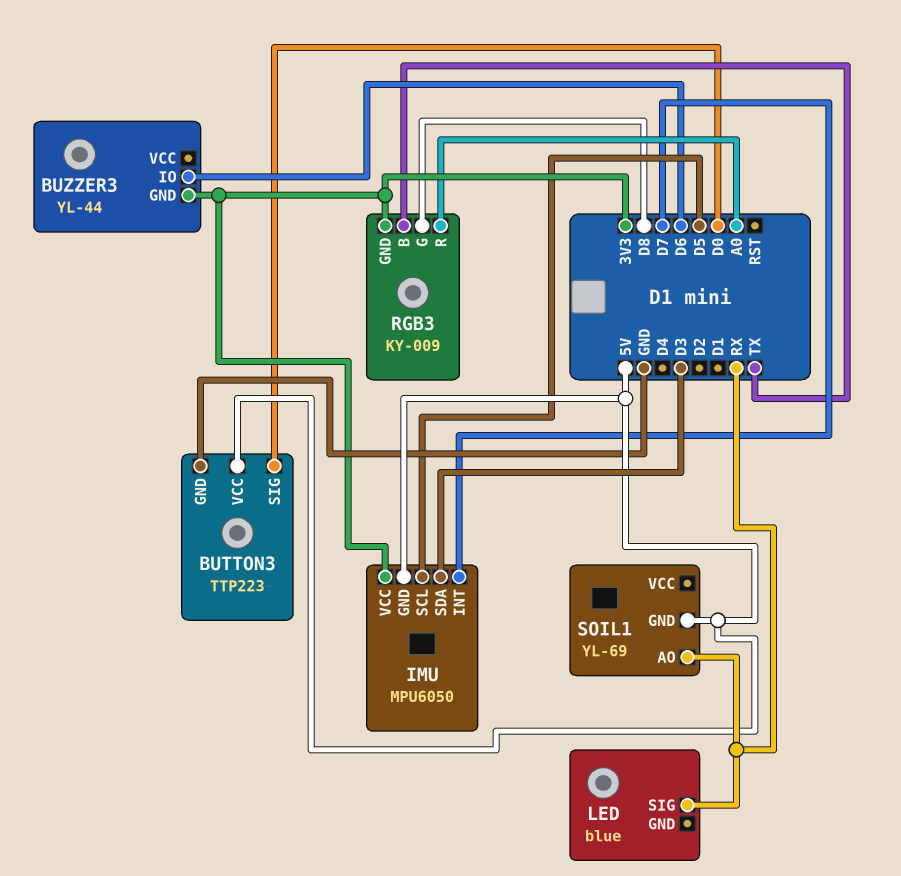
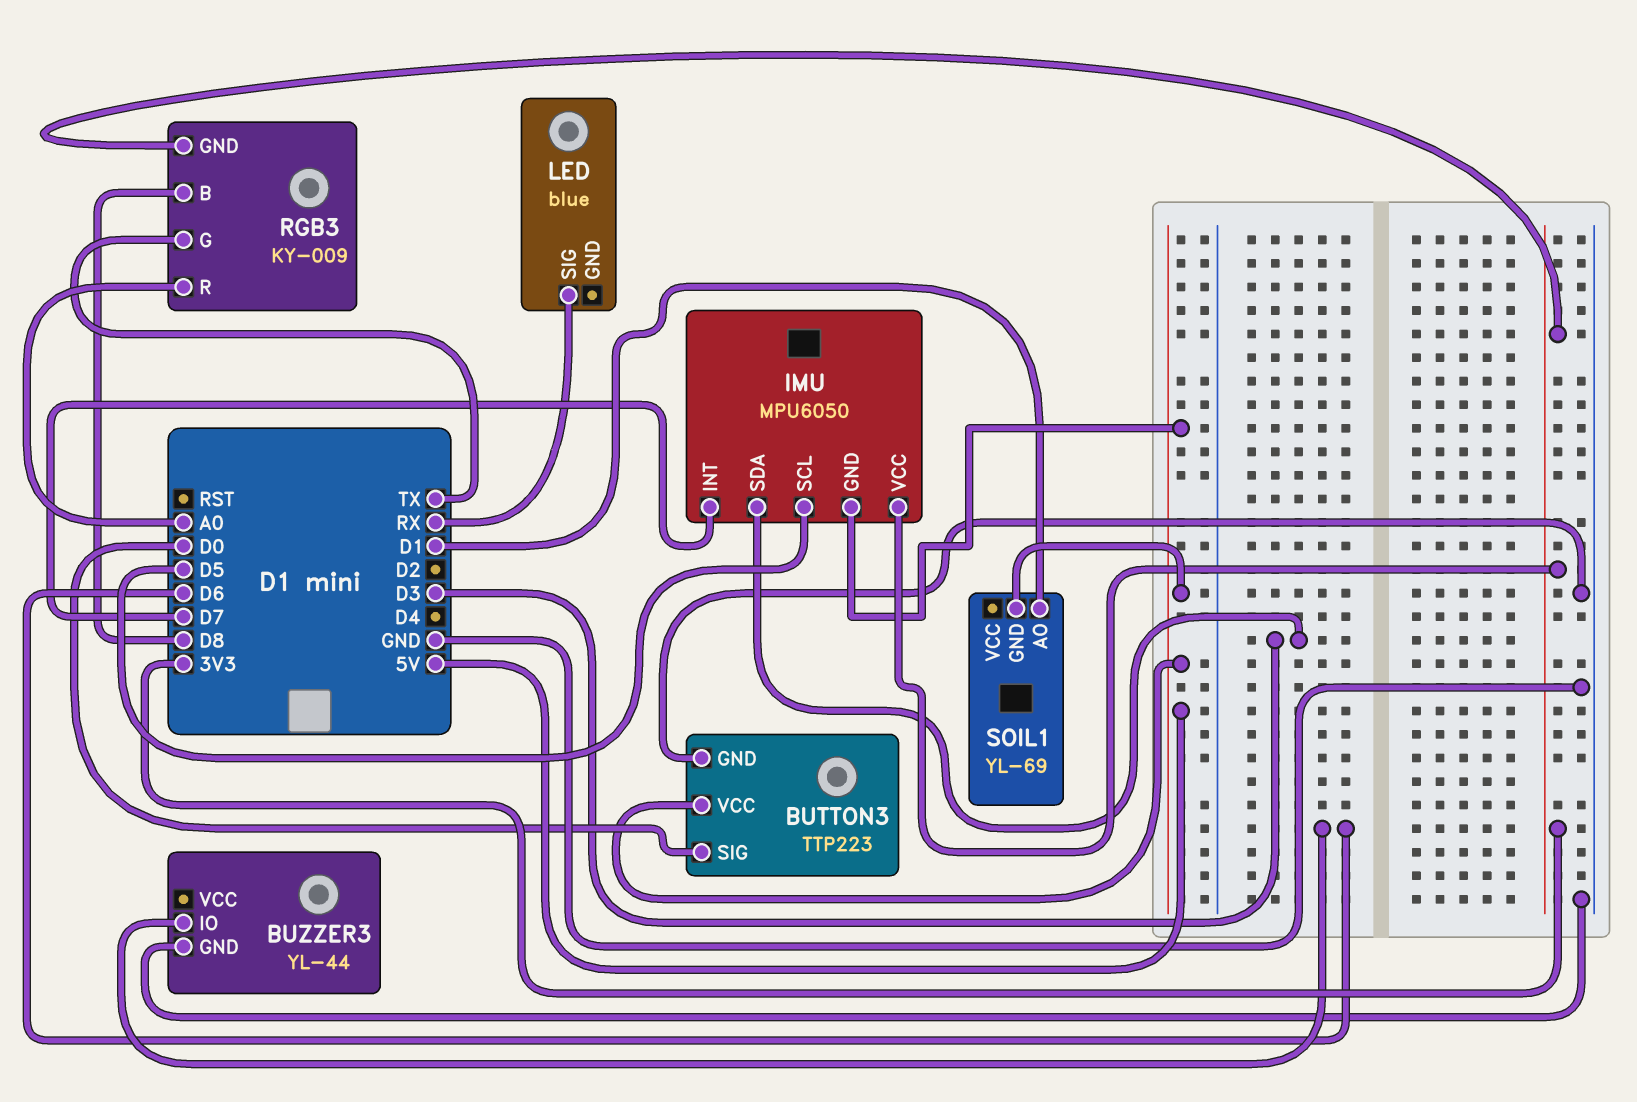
BUZZER3 pin GND: 3V3 -> GND
RGB3 pin B: TX -> D8
RGB3 pin G: D8 -> TX
SOIL1 pin AO: RX -> D1

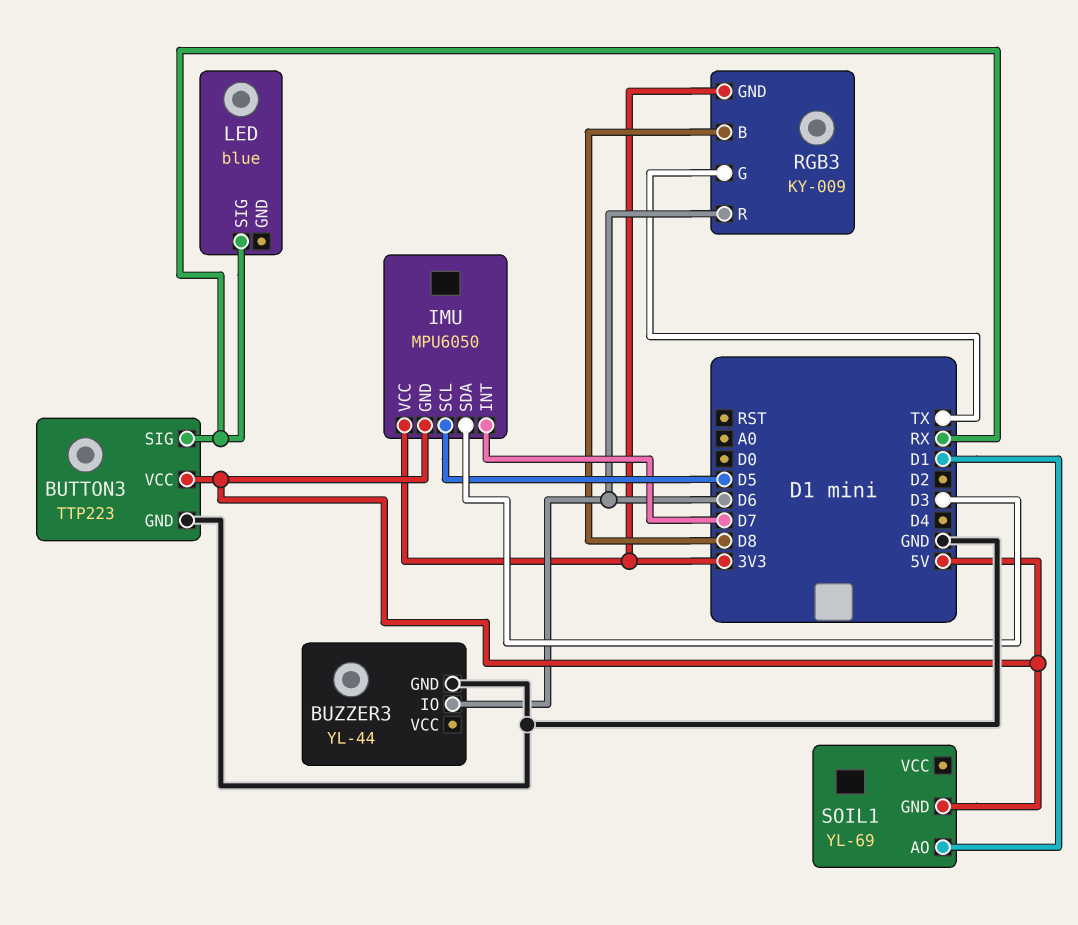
BUTTON3 pin SIG: D0 -> RX
RGB3 pin R: A0 -> D6

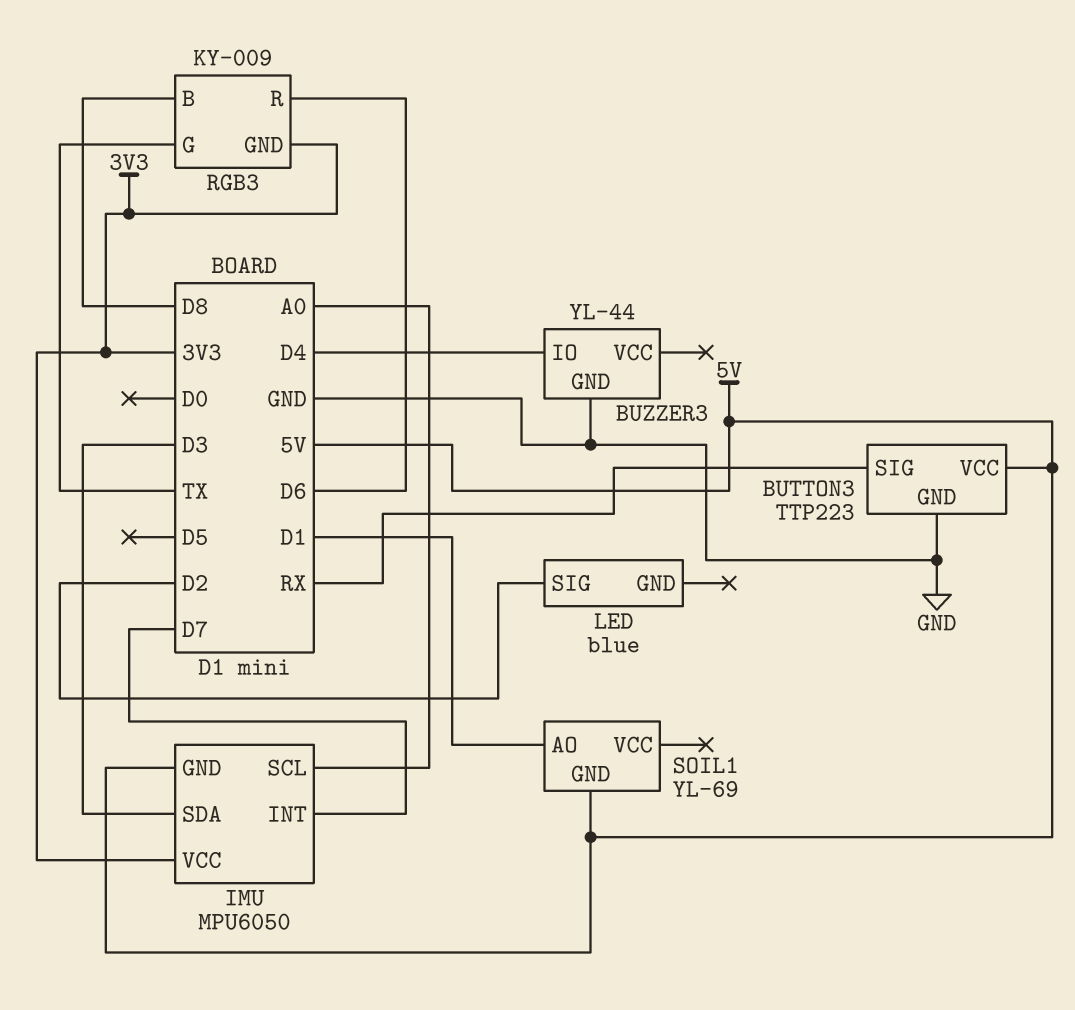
BUZZER3 pin IO: D6 -> D4
IMU pin SCL: D5 -> A0
LED pin SIG: RX -> D2

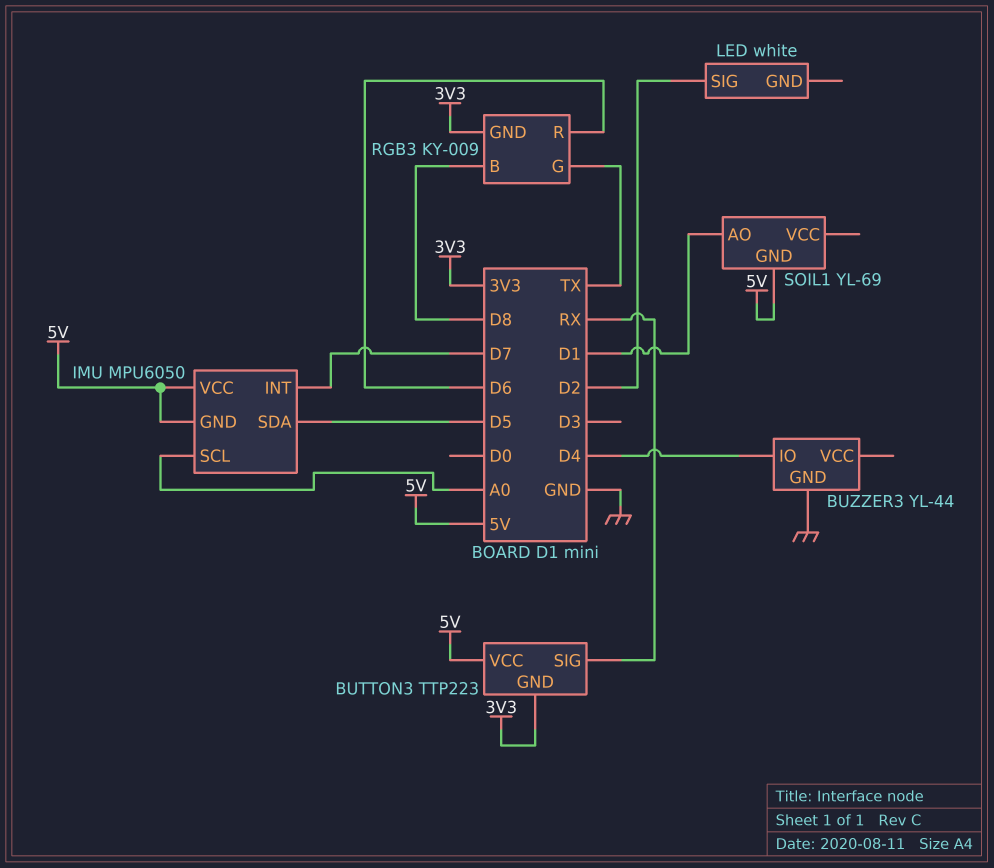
BUTTON3 pin GND: GND -> 3V3
IMU pin SDA: D3 -> D5
IMU pin VCC: 3V3 -> 5V
LED: blue -> white

